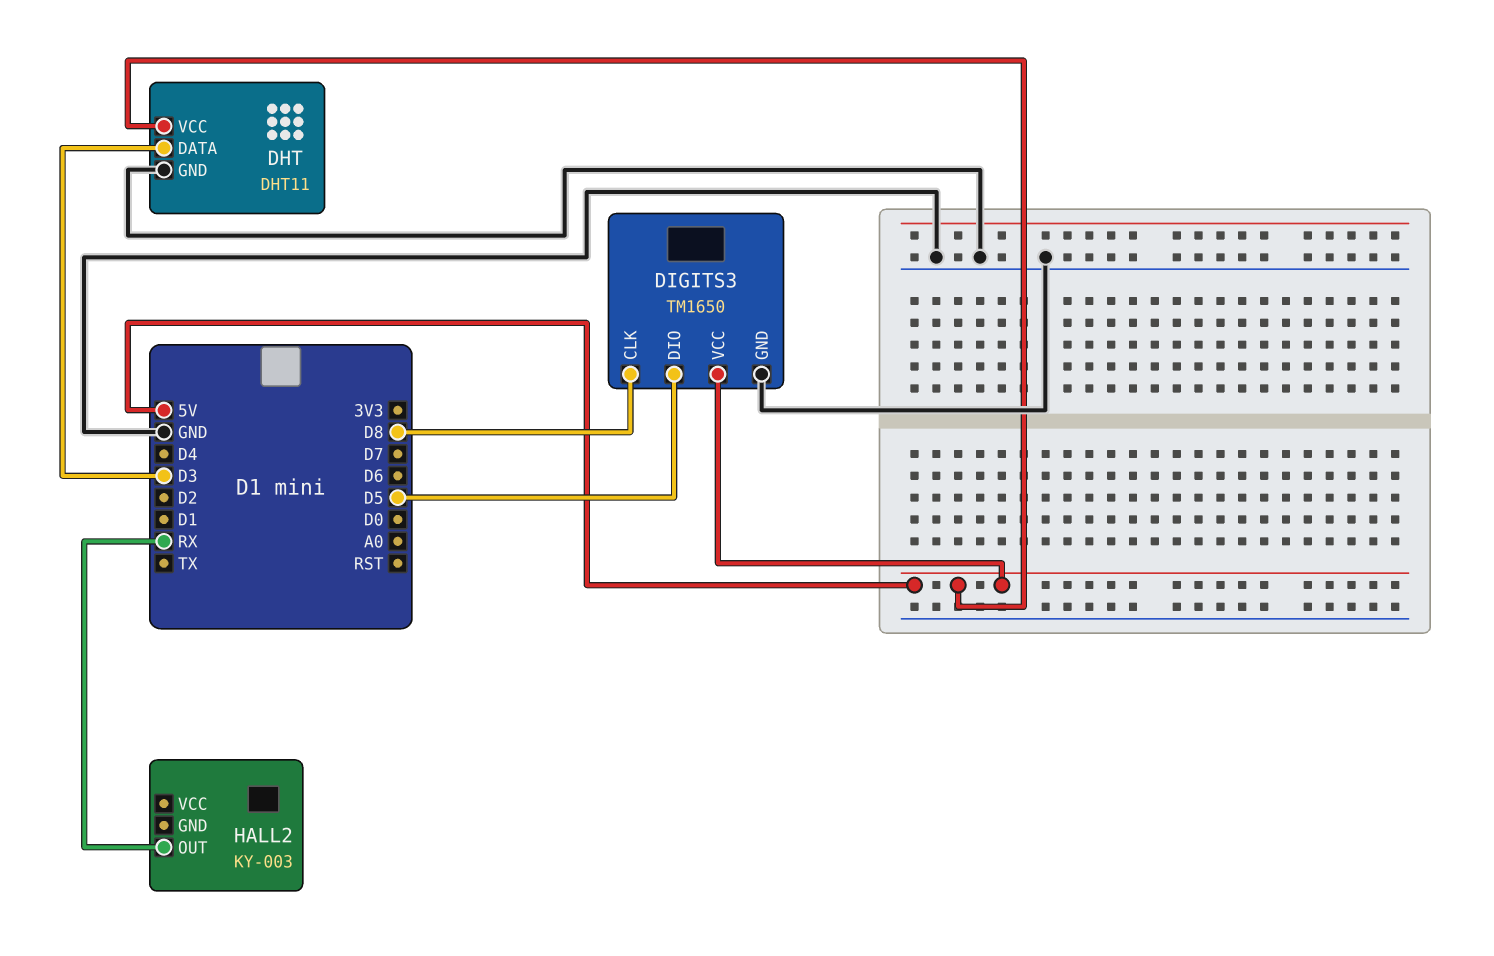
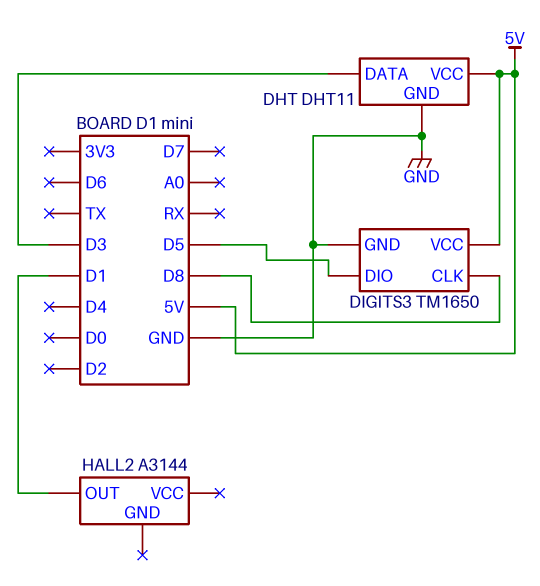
HALL2: KY-003 -> A3144
HALL2 pin OUT: RX -> D1

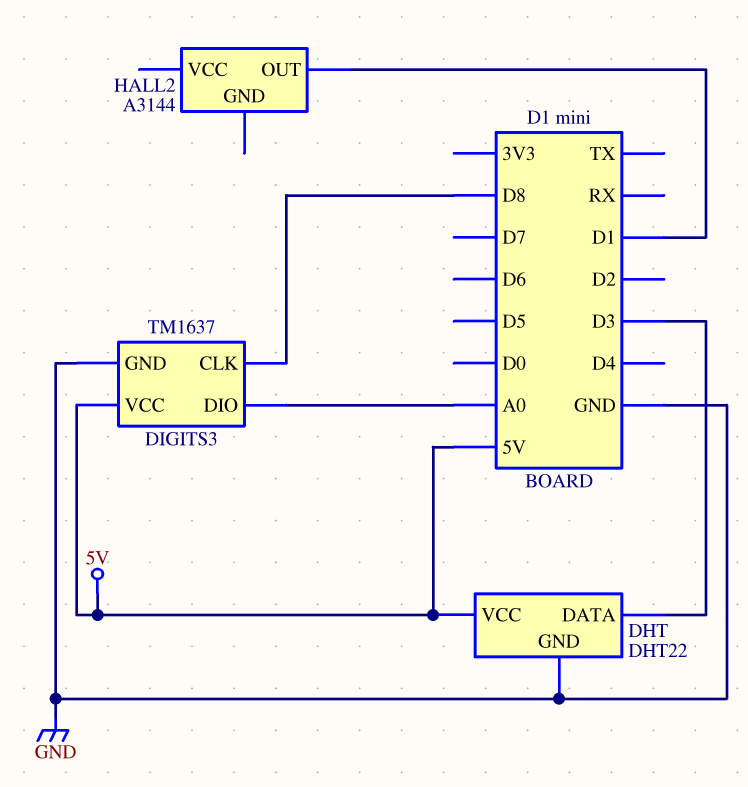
DHT: DHT11 -> DHT22
DIGITS3: TM1650 -> TM1637
DIGITS3 pin DIO: D5 -> A0

